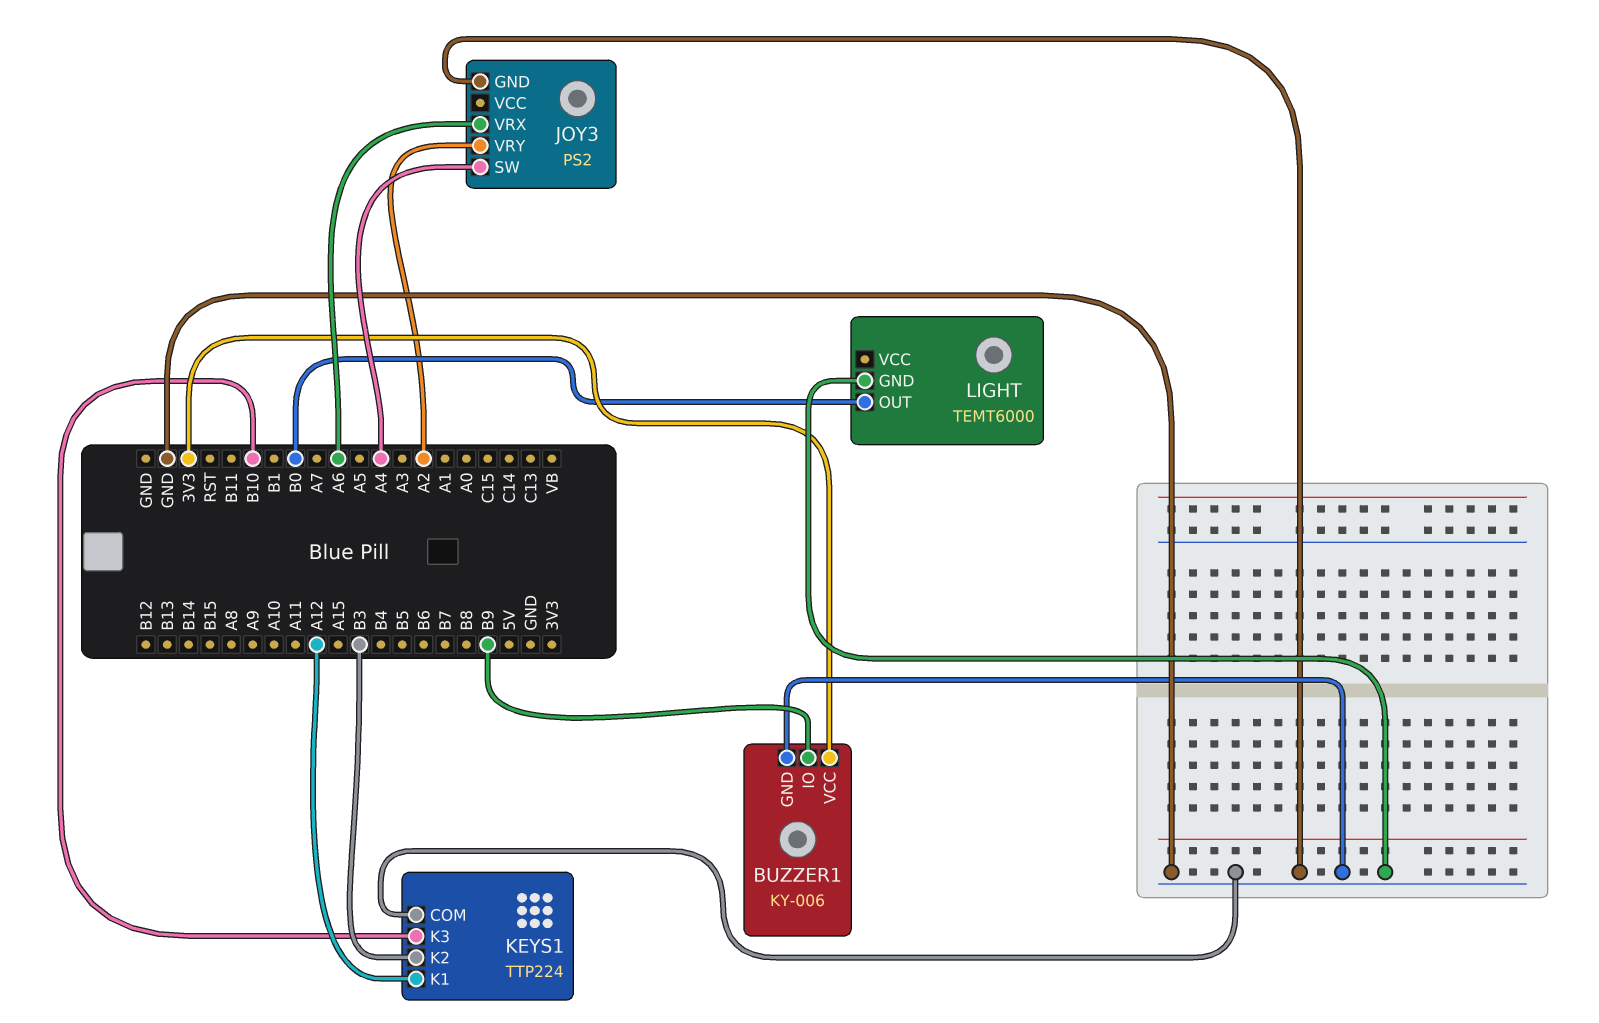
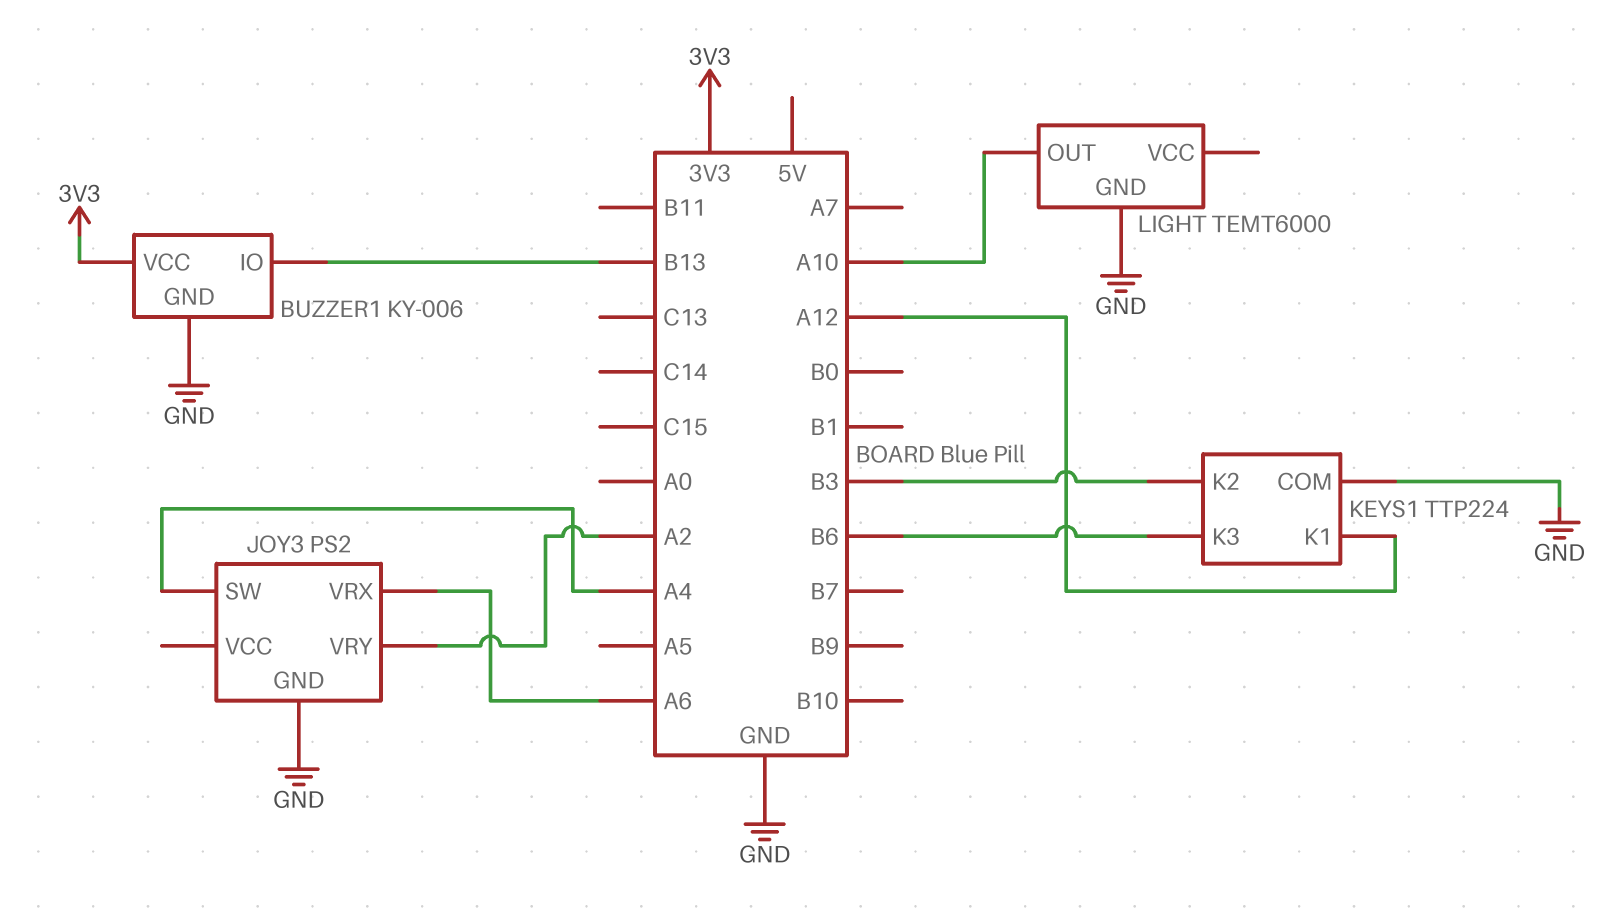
BUZZER1 pin IO: B9 -> B13
KEYS1 pin K3: B10 -> B6
LIGHT pin OUT: B0 -> A10

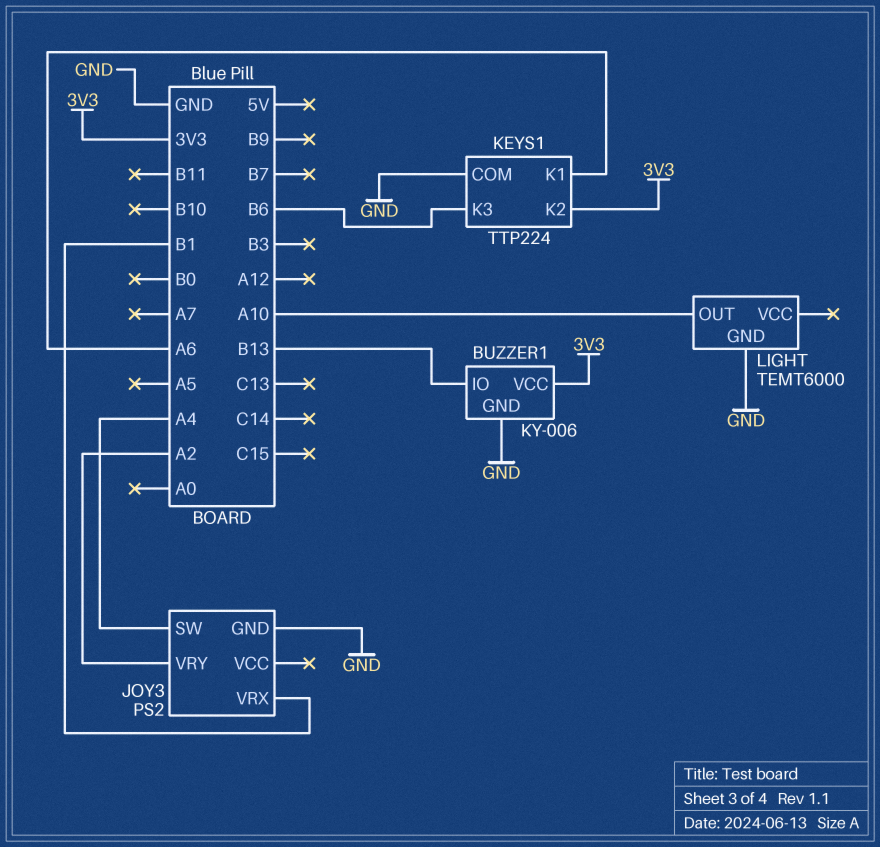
JOY3 pin VRX: A6 -> B1
KEYS1 pin K1: A12 -> A6
KEYS1 pin K2: B3 -> 3V3

